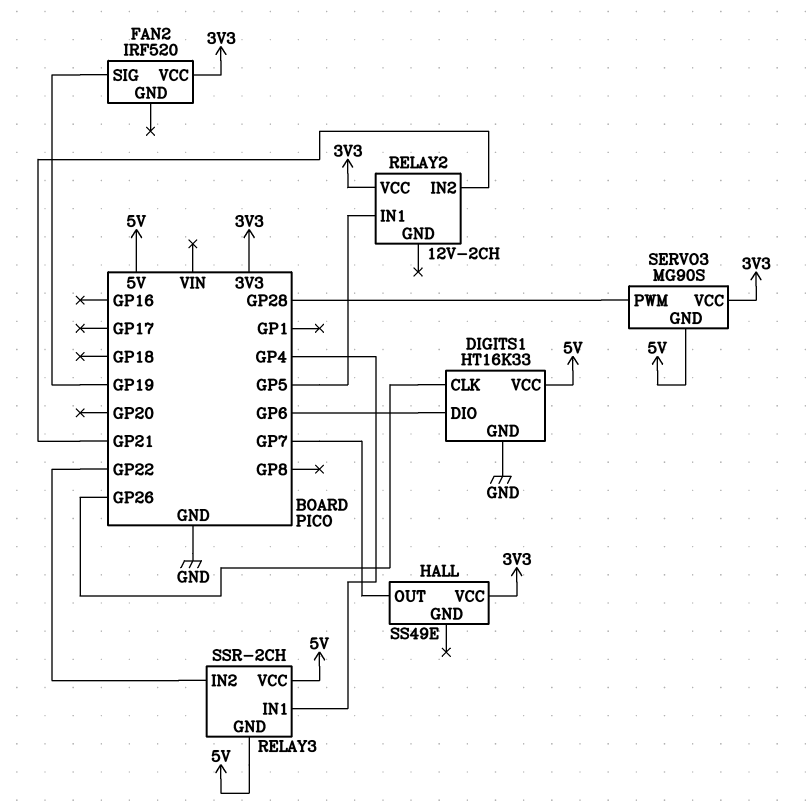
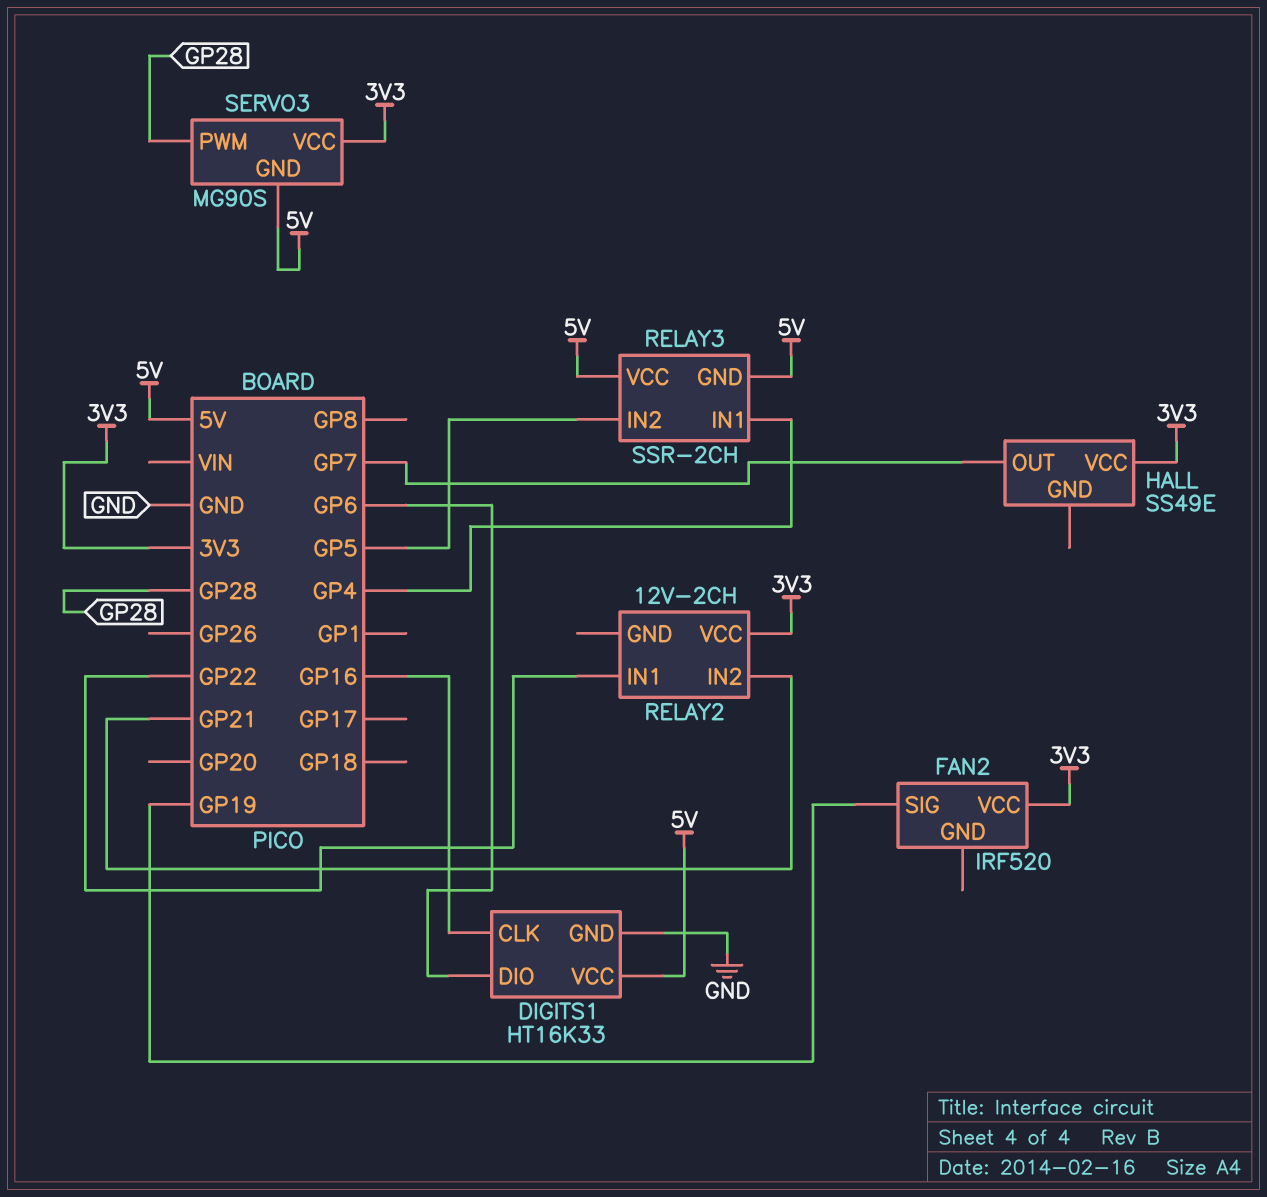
DIGITS1 pin CLK: GP26 -> GP16
RELAY2 pin IN1: GP5 -> GP22
RELAY3 pin IN2: GP22 -> GP5

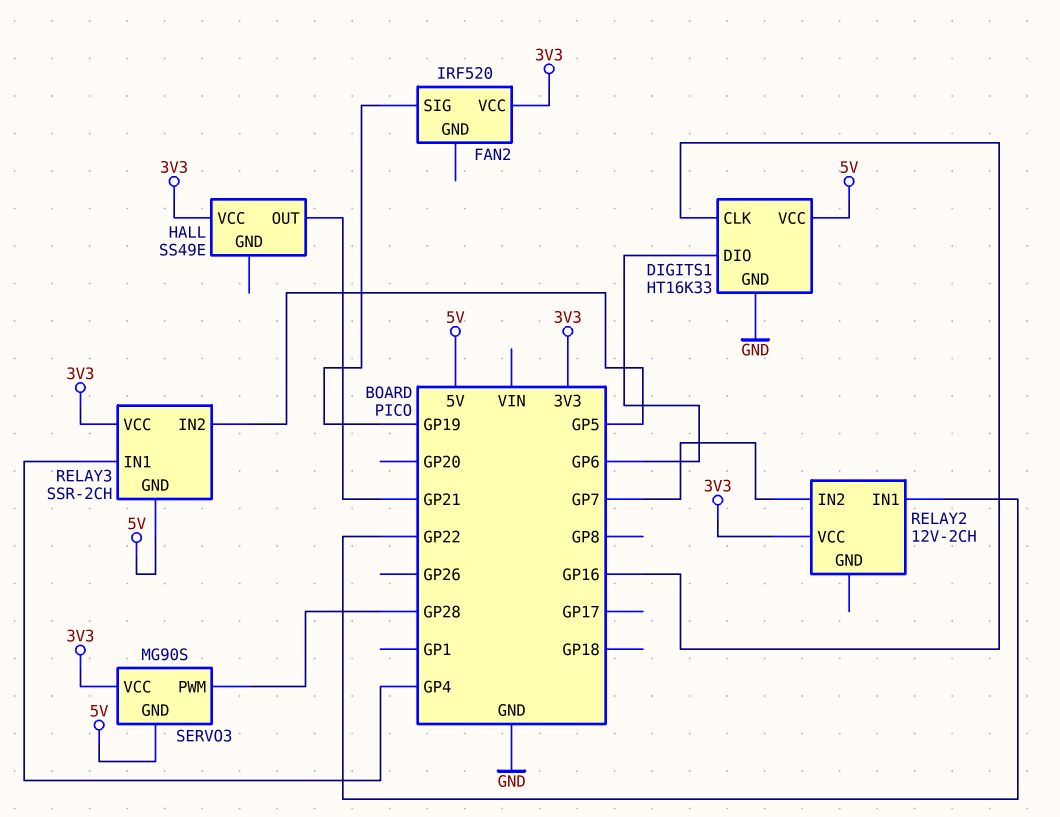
HALL pin OUT: GP7 -> GP21
RELAY2 pin IN2: GP21 -> GP7
RELAY3 pin VCC: 5V -> 3V3

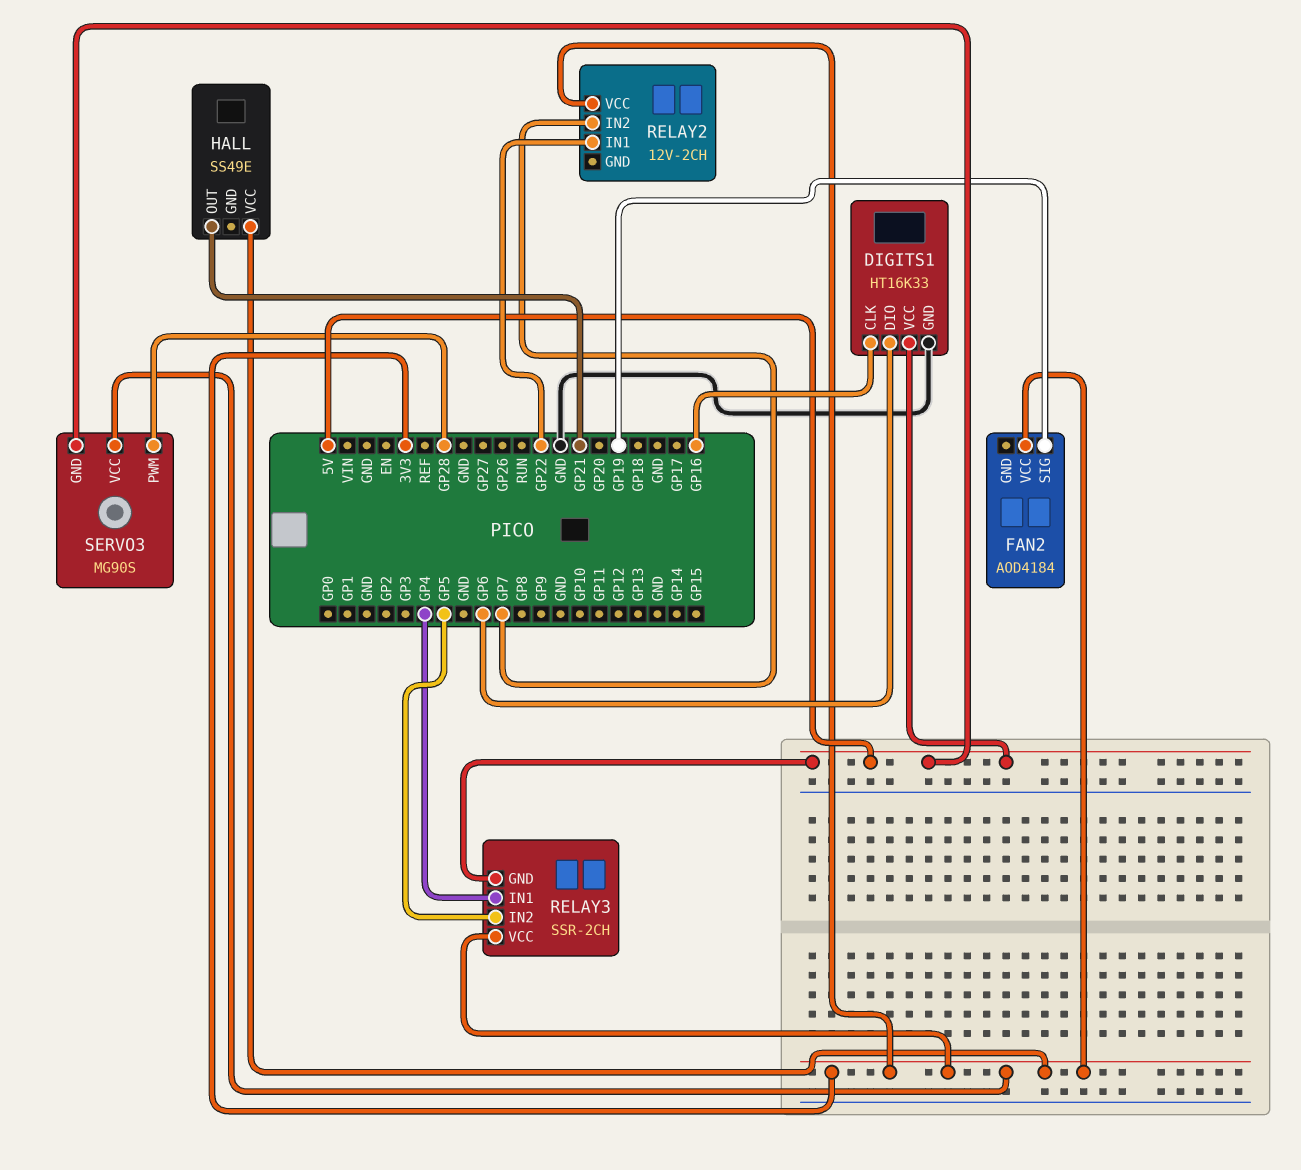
FAN2: IRF520 -> AOD4184

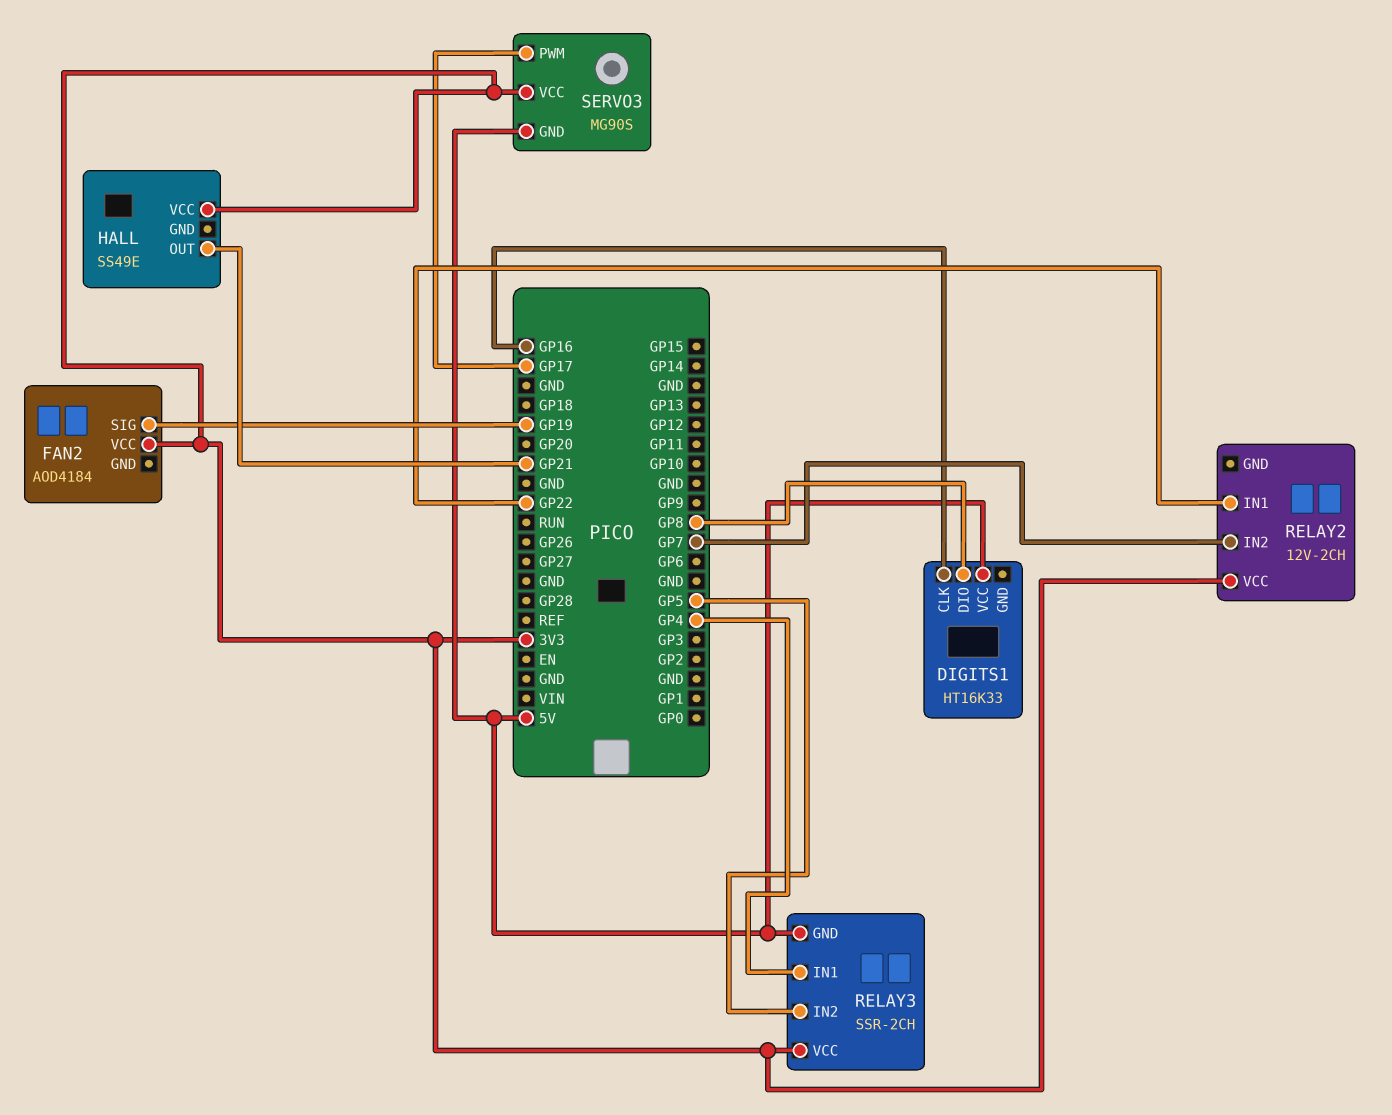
DIGITS1 pin DIO: GP6 -> GP8
DIGITS1 pin GND: GND -> none
SERVO3 pin PWM: GP28 -> GP17

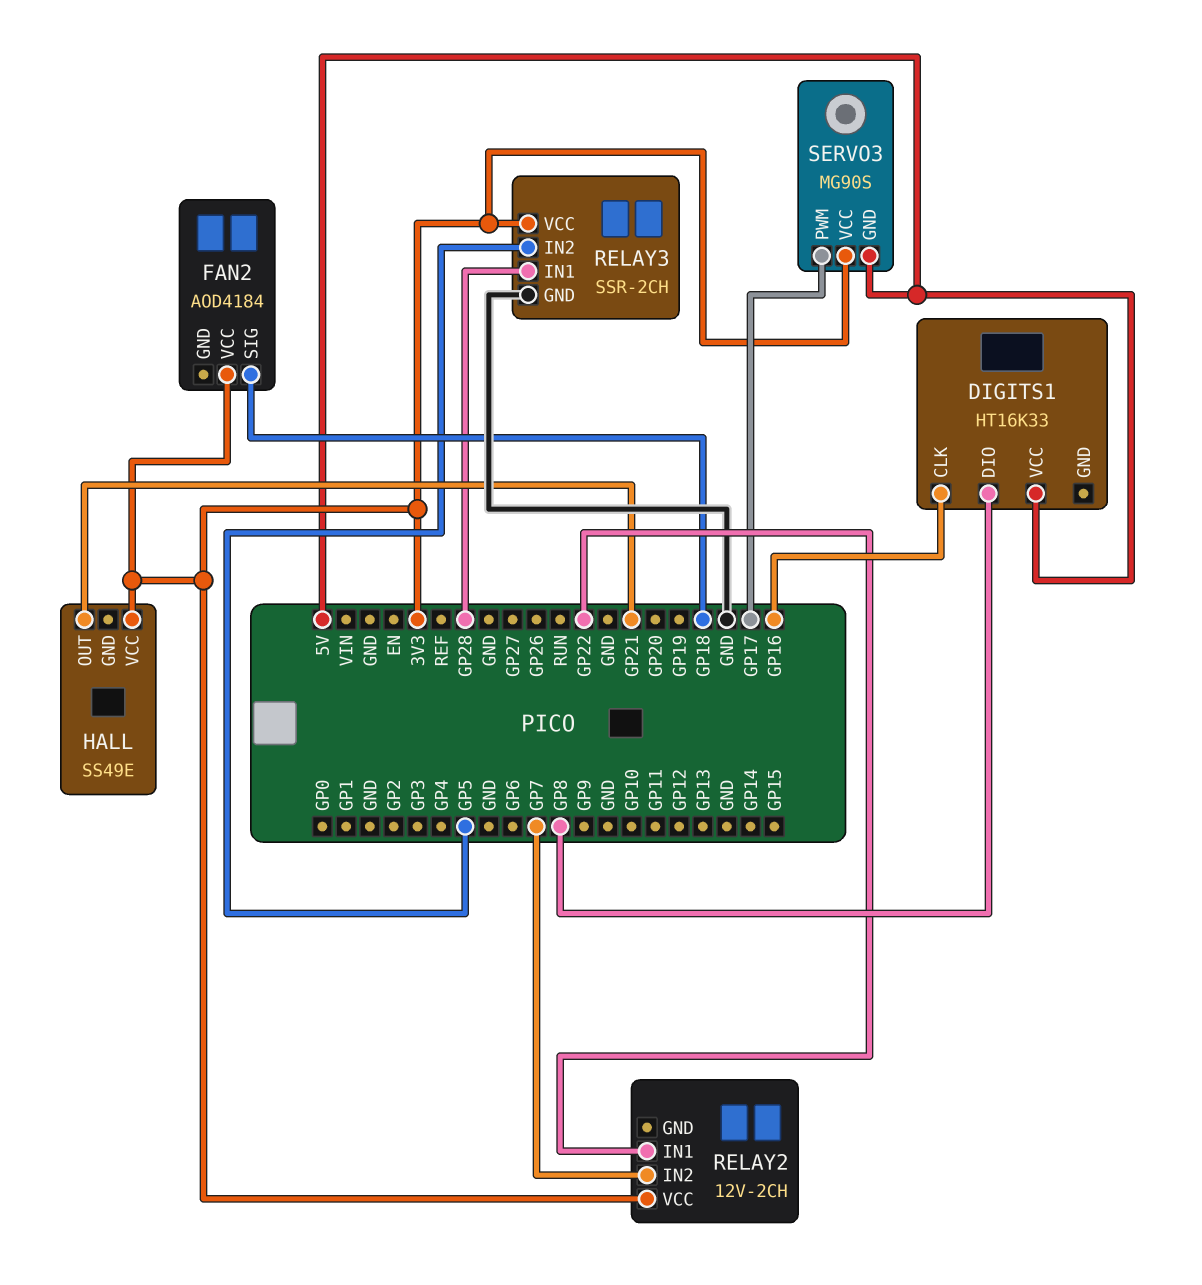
FAN2 pin SIG: GP19 -> GP18
RELAY3 pin GND: 5V -> GND
RELAY3 pin IN1: GP4 -> GP28

